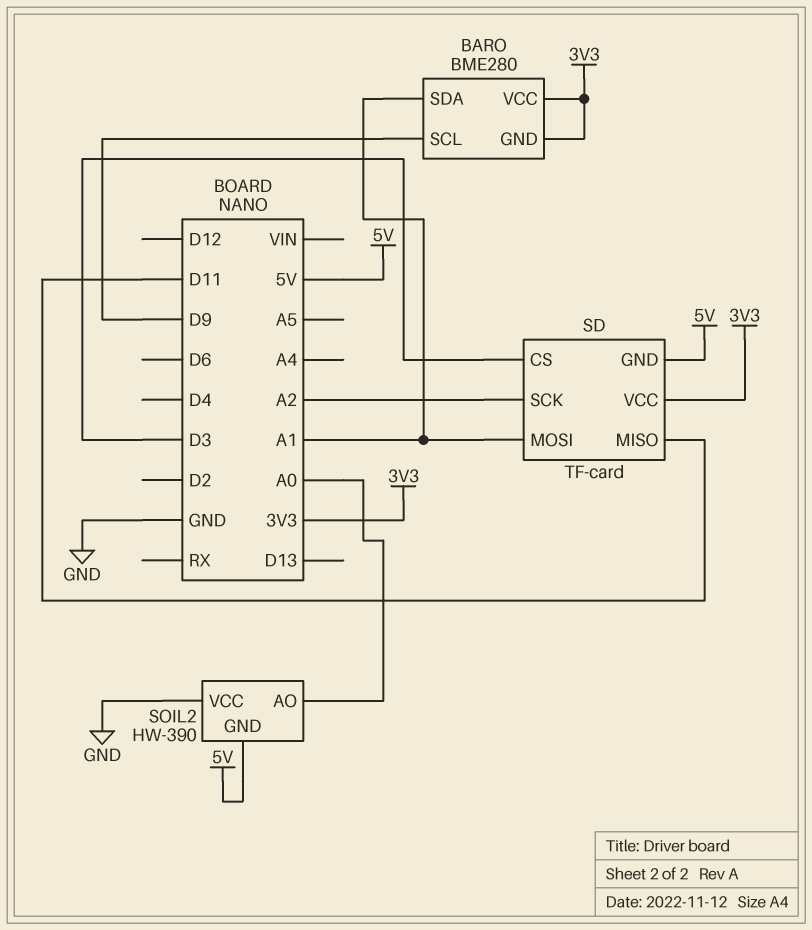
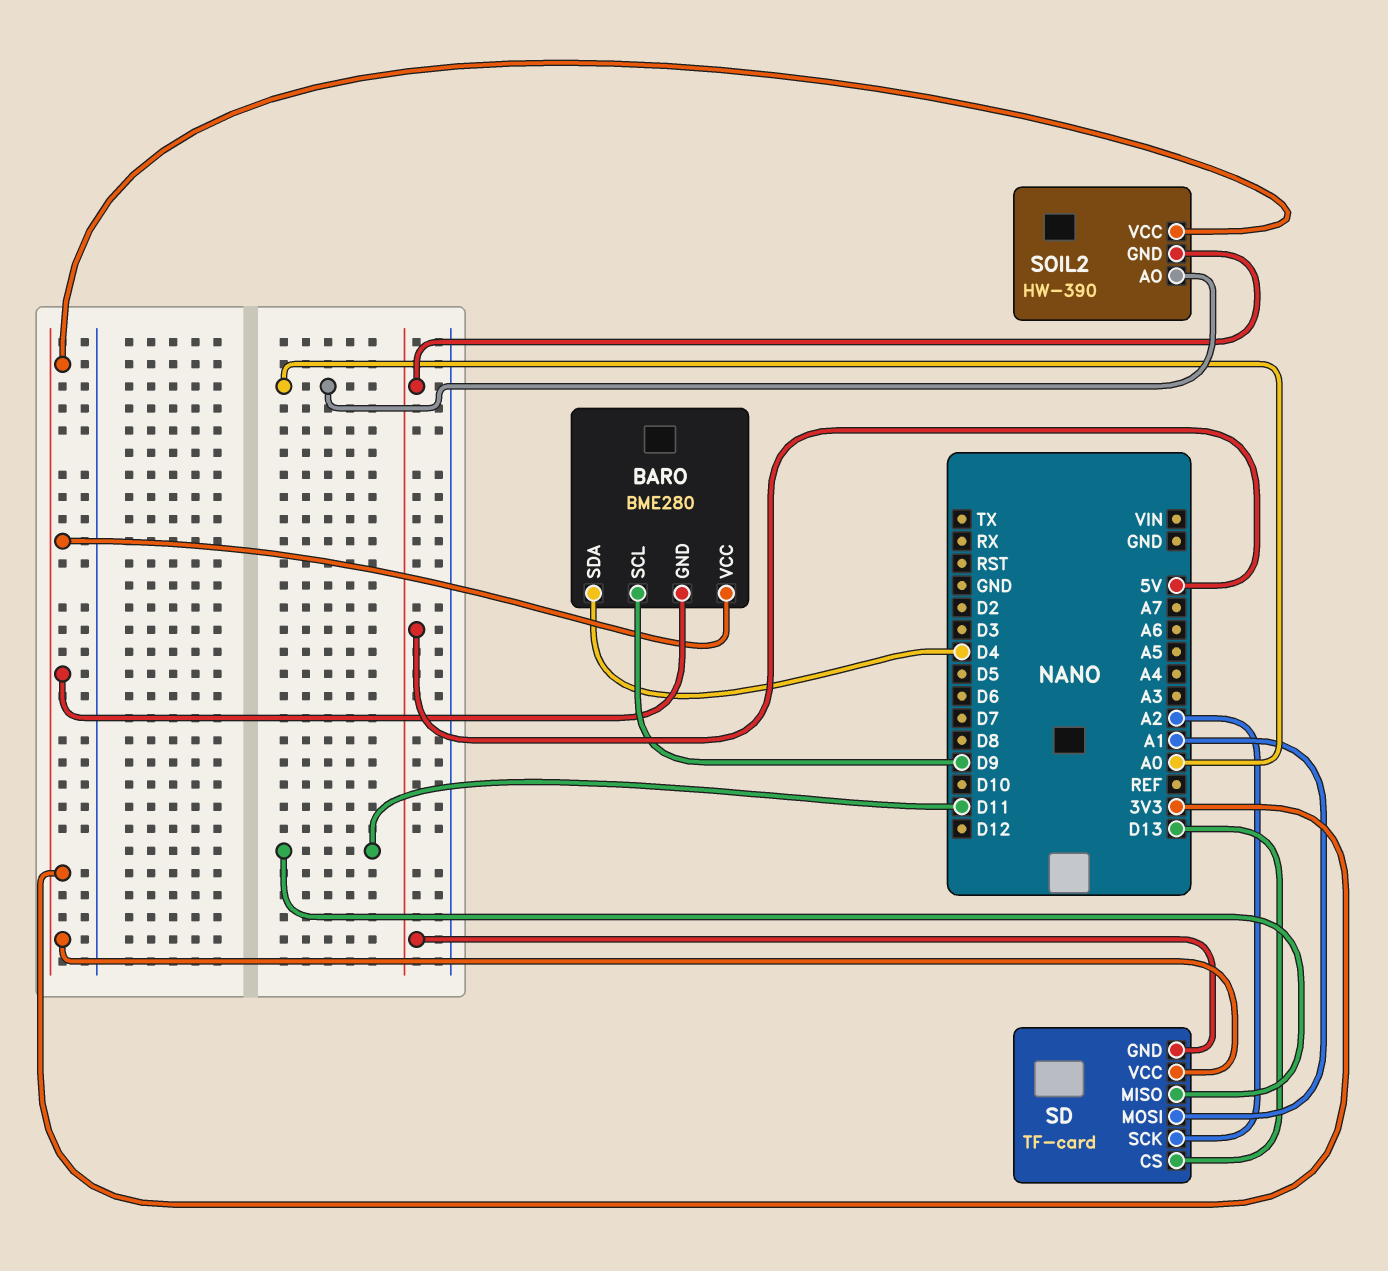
BARO pin SDA: A1 -> D4
SD pin CS: D3 -> D13
SOIL2 pin VCC: GND -> 3V3

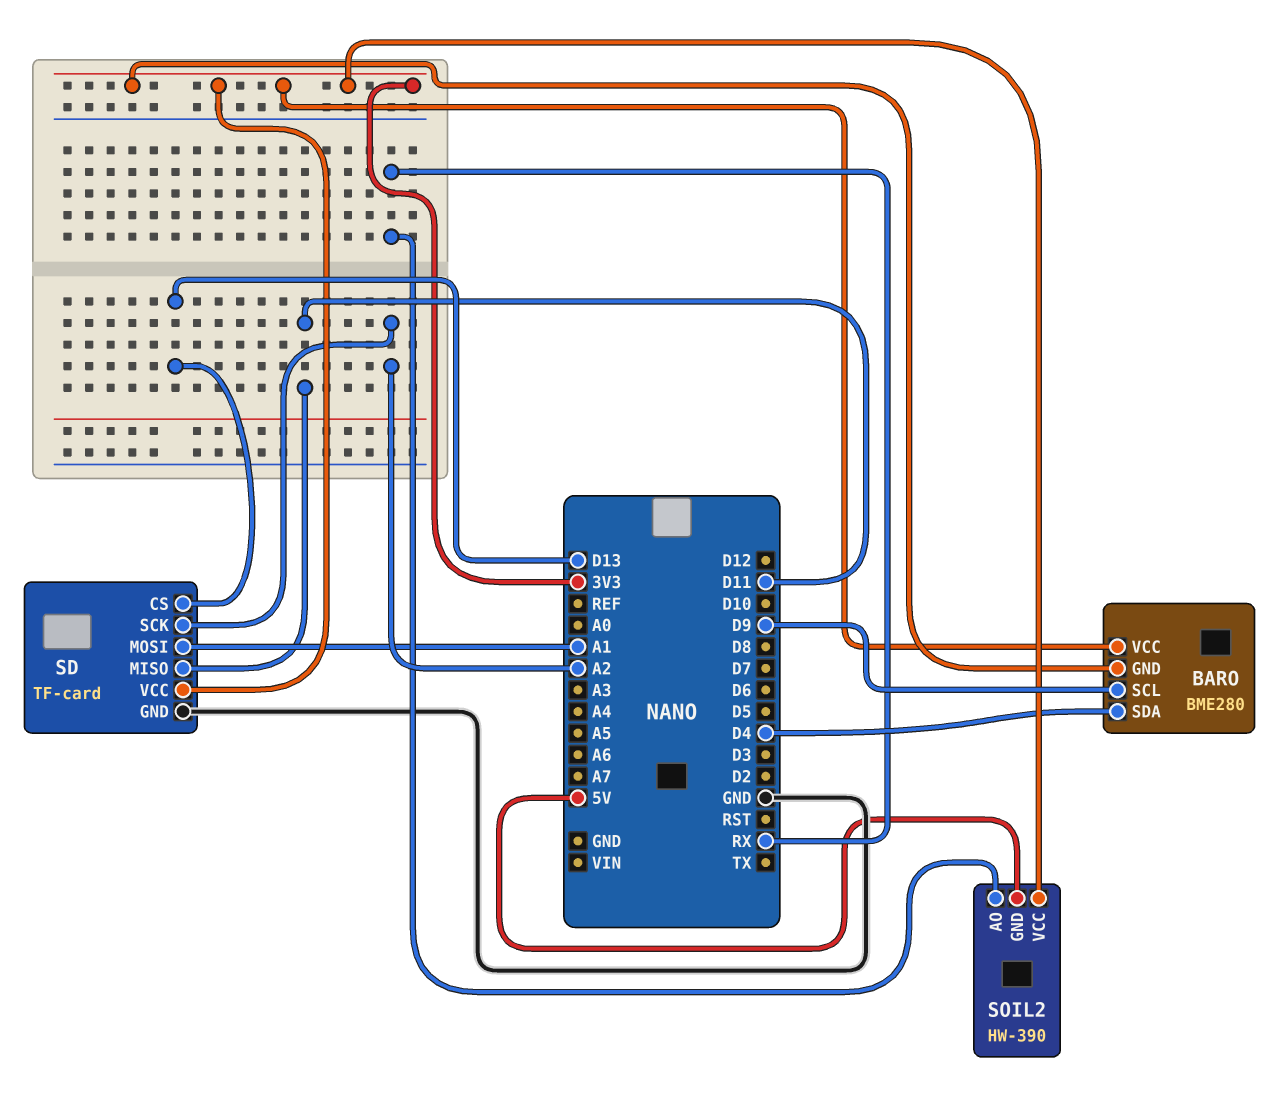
SD pin GND: 5V -> GND
SOIL2 pin AO: A0 -> RX

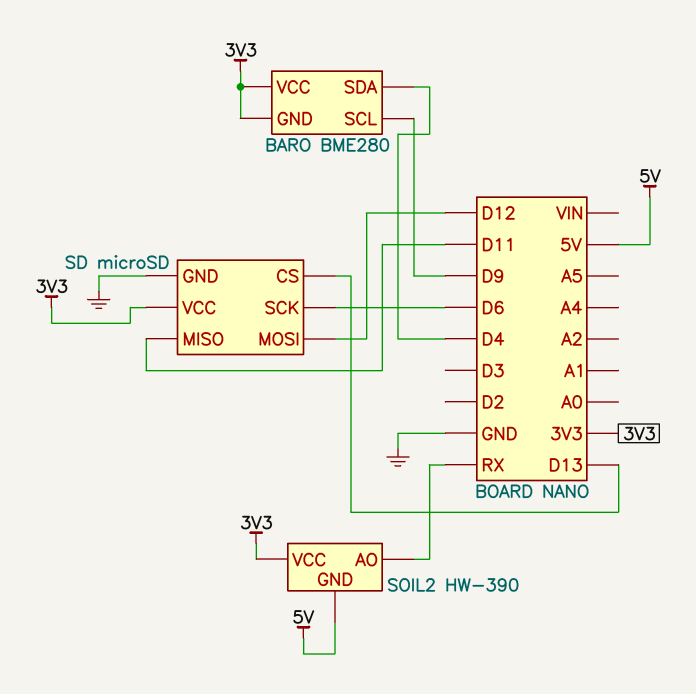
SD: TF-card -> microSD
SD pin MOSI: A1 -> D12
SD pin SCK: A2 -> D6

